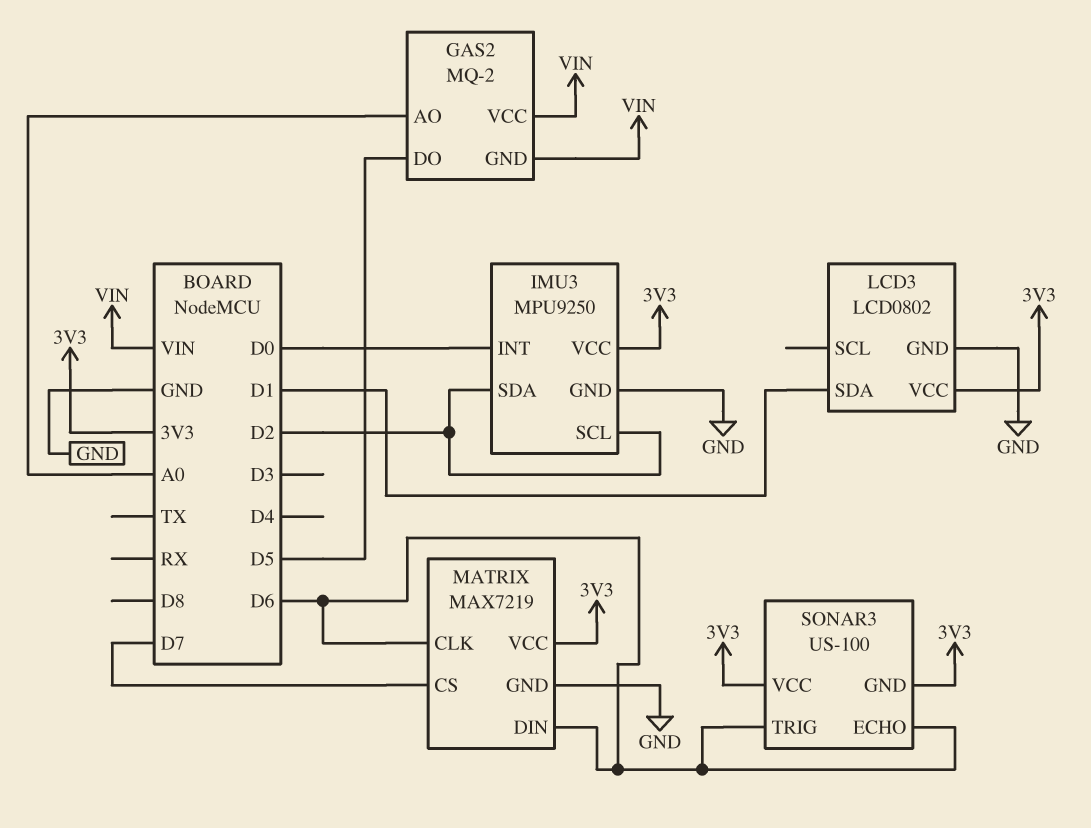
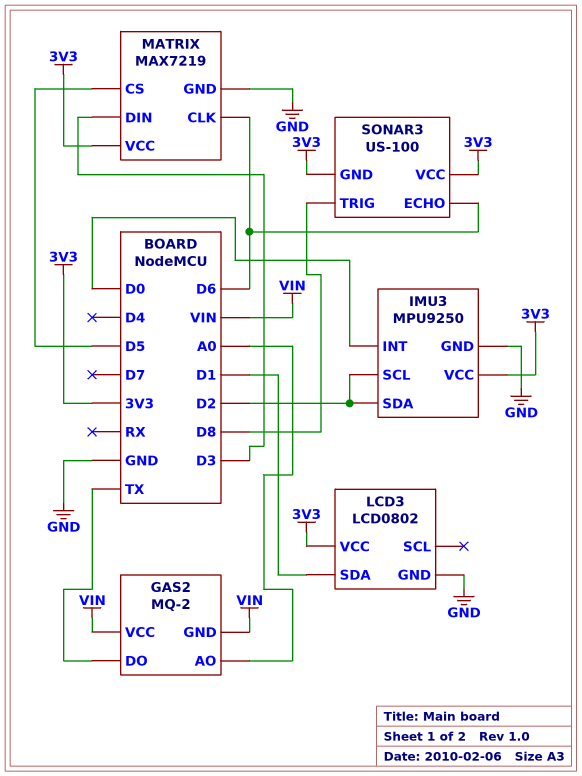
GAS2 pin DO: D5 -> TX
MATRIX pin CS: D7 -> D5
MATRIX pin DIN: D6 -> D3
SONAR3 pin TRIG: D6 -> D8

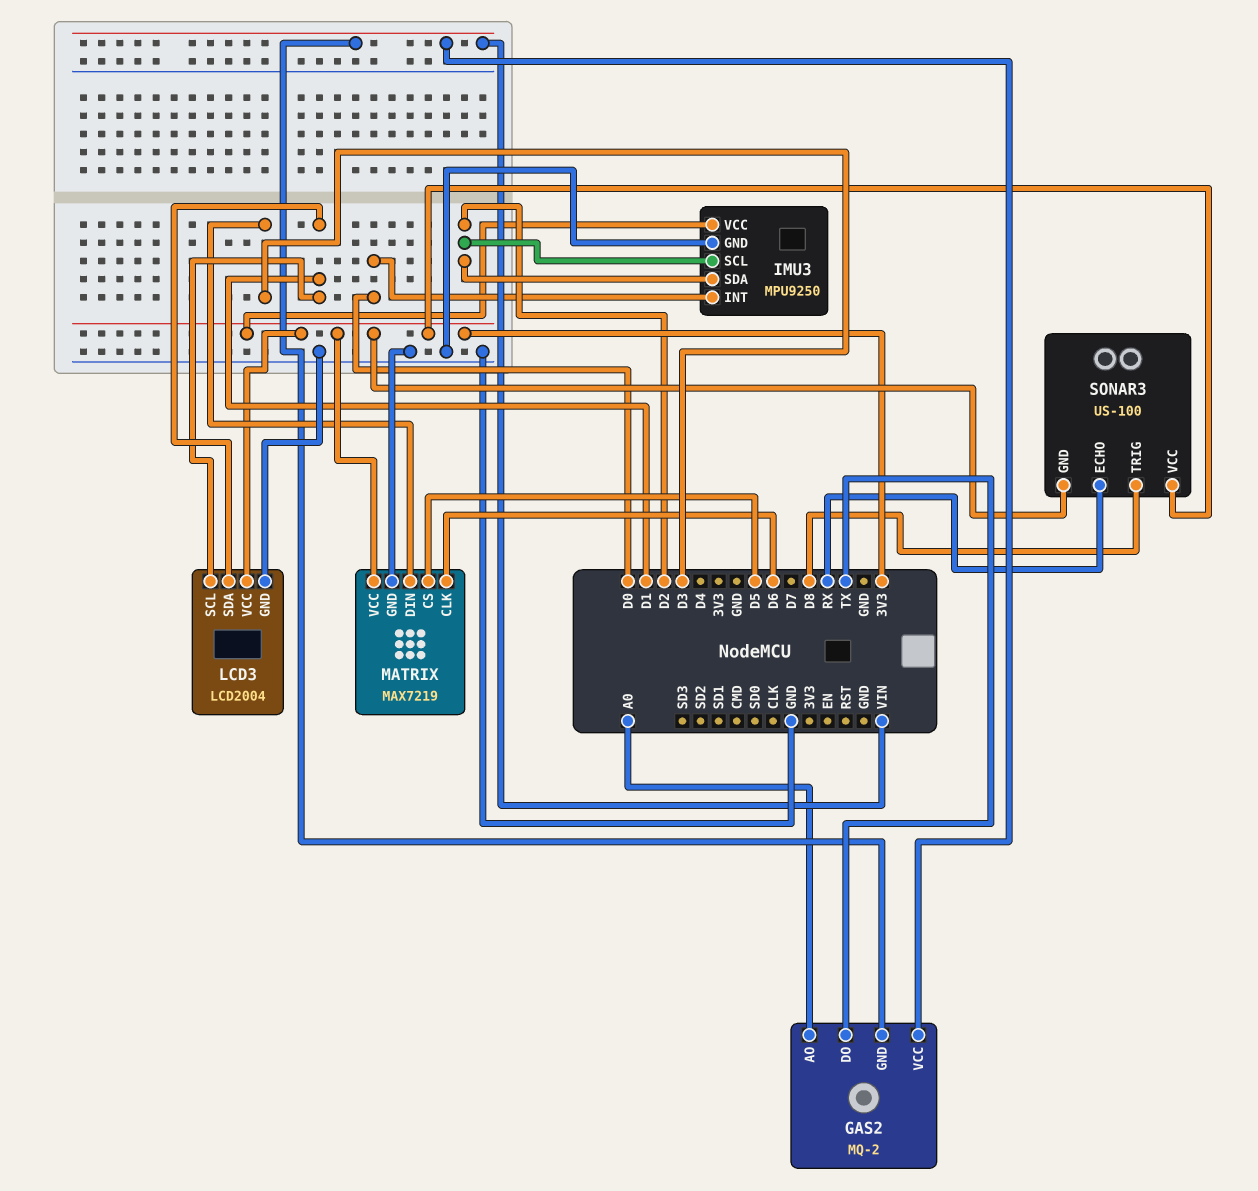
LCD3: LCD0802 -> LCD2004
LCD3 pin SCL: none -> D1
SONAR3 pin ECHO: D6 -> RX

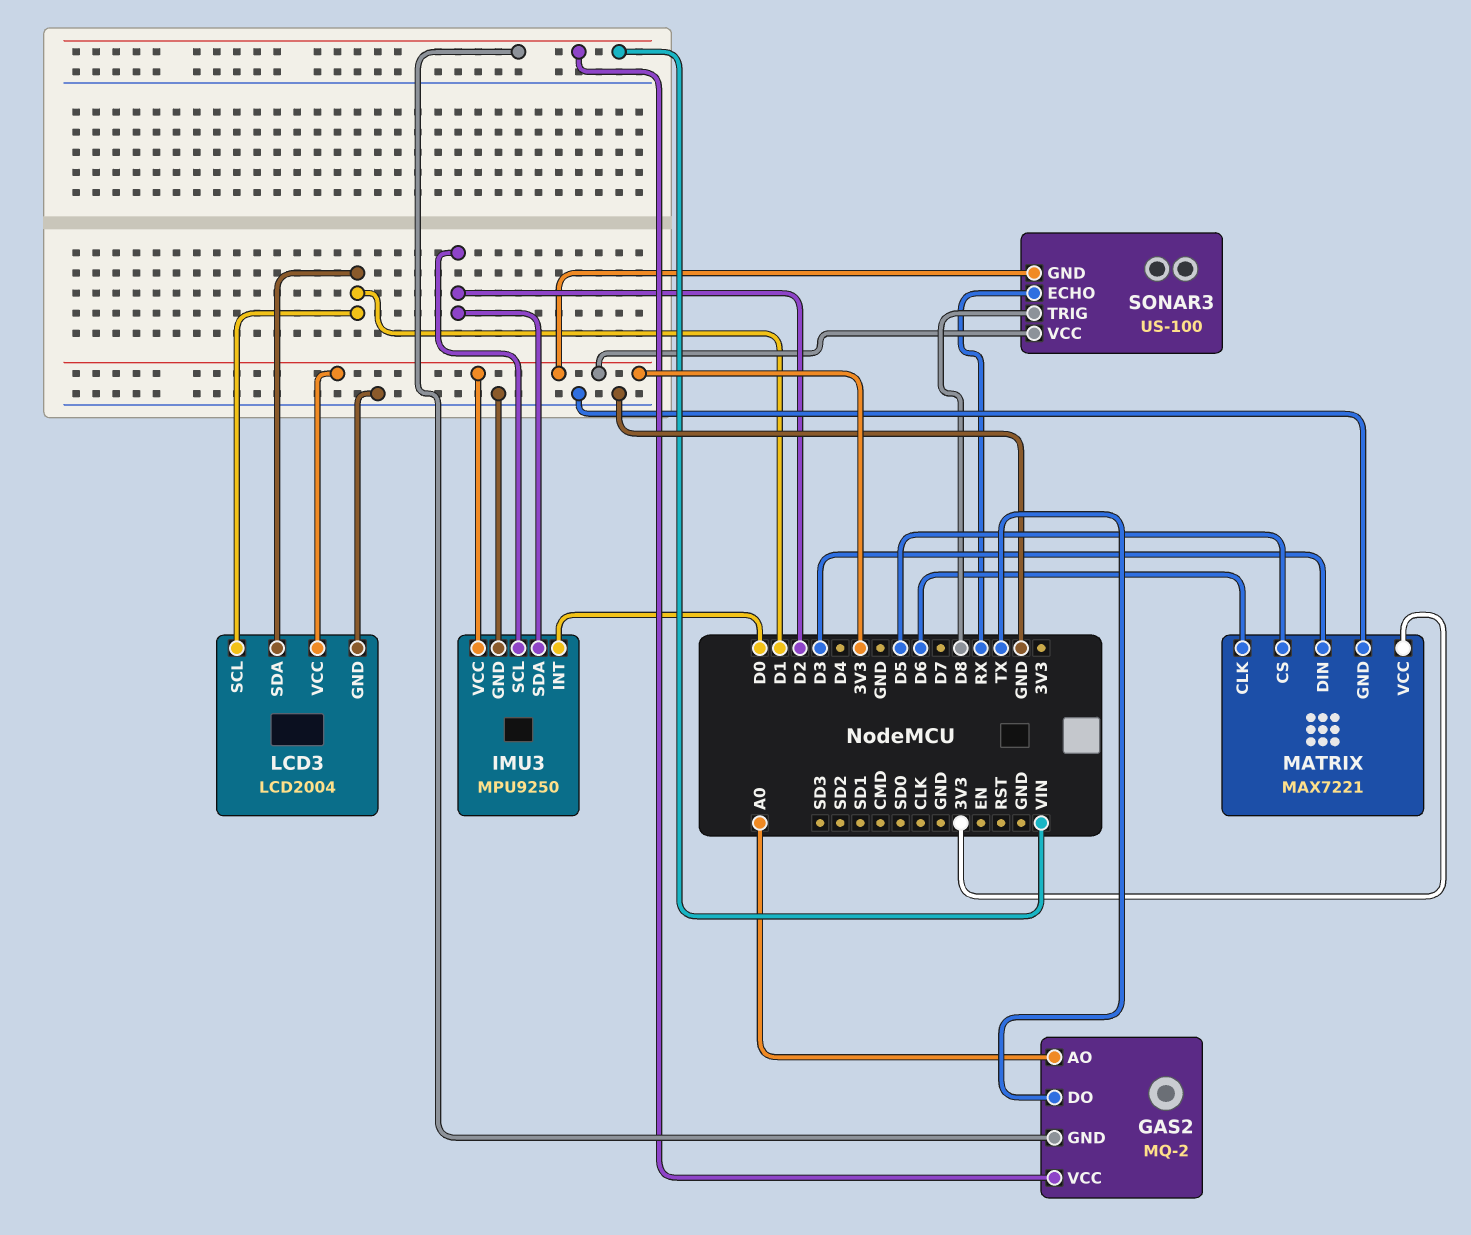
MATRIX: MAX7219 -> MAX7221

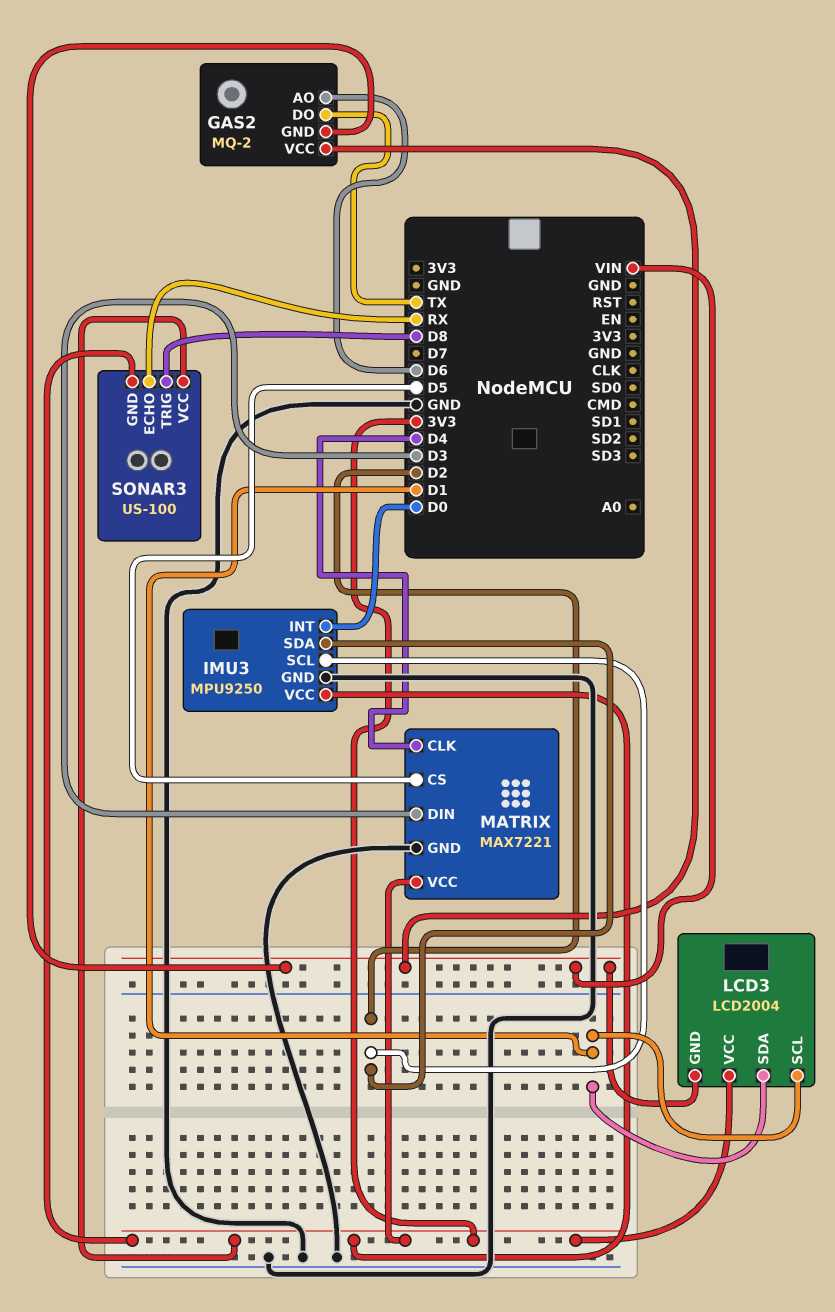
GAS2 pin AO: A0 -> D6
LCD3 pin GND: GND -> VIN
MATRIX pin CLK: D6 -> D4

